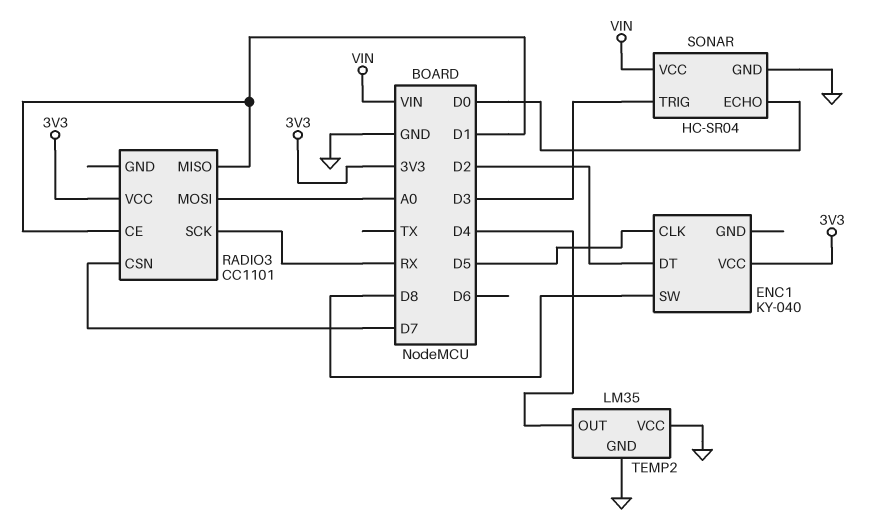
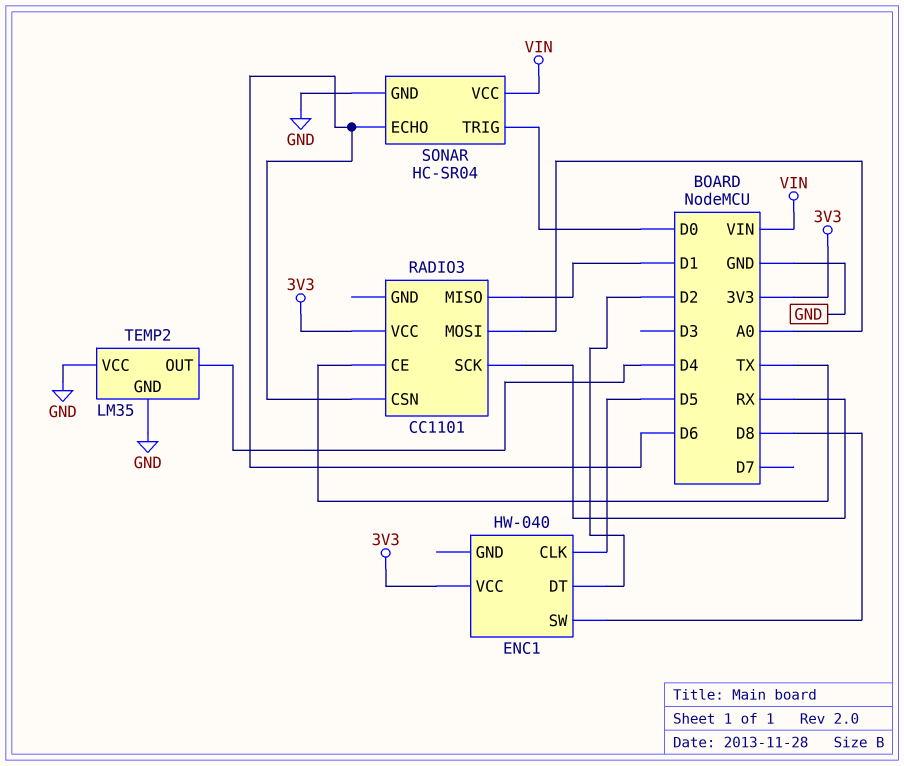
ENC1: KY-040 -> HW-040
RADIO3 pin CE: D1 -> TX
RADIO3 pin CSN: D7 -> D6
SONAR pin ECHO: D0 -> D6
SONAR pin TRIG: D3 -> D0

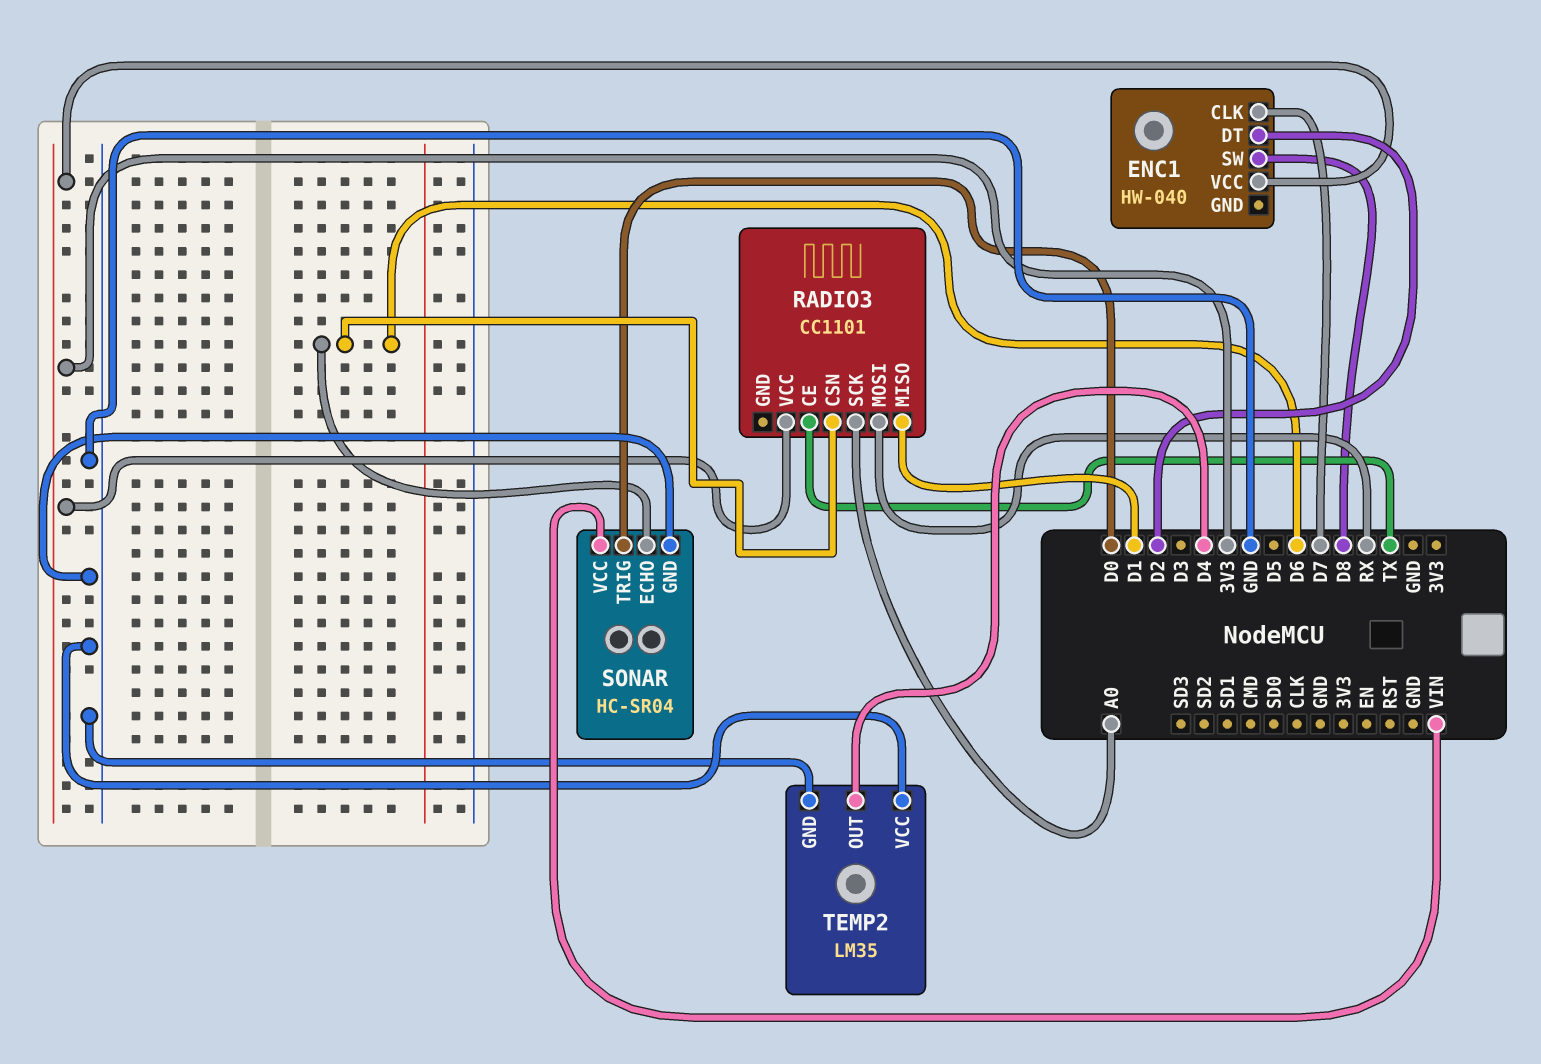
ENC1 pin CLK: D5 -> D7
RADIO3 pin MOSI: A0 -> RX
RADIO3 pin SCK: RX -> A0

